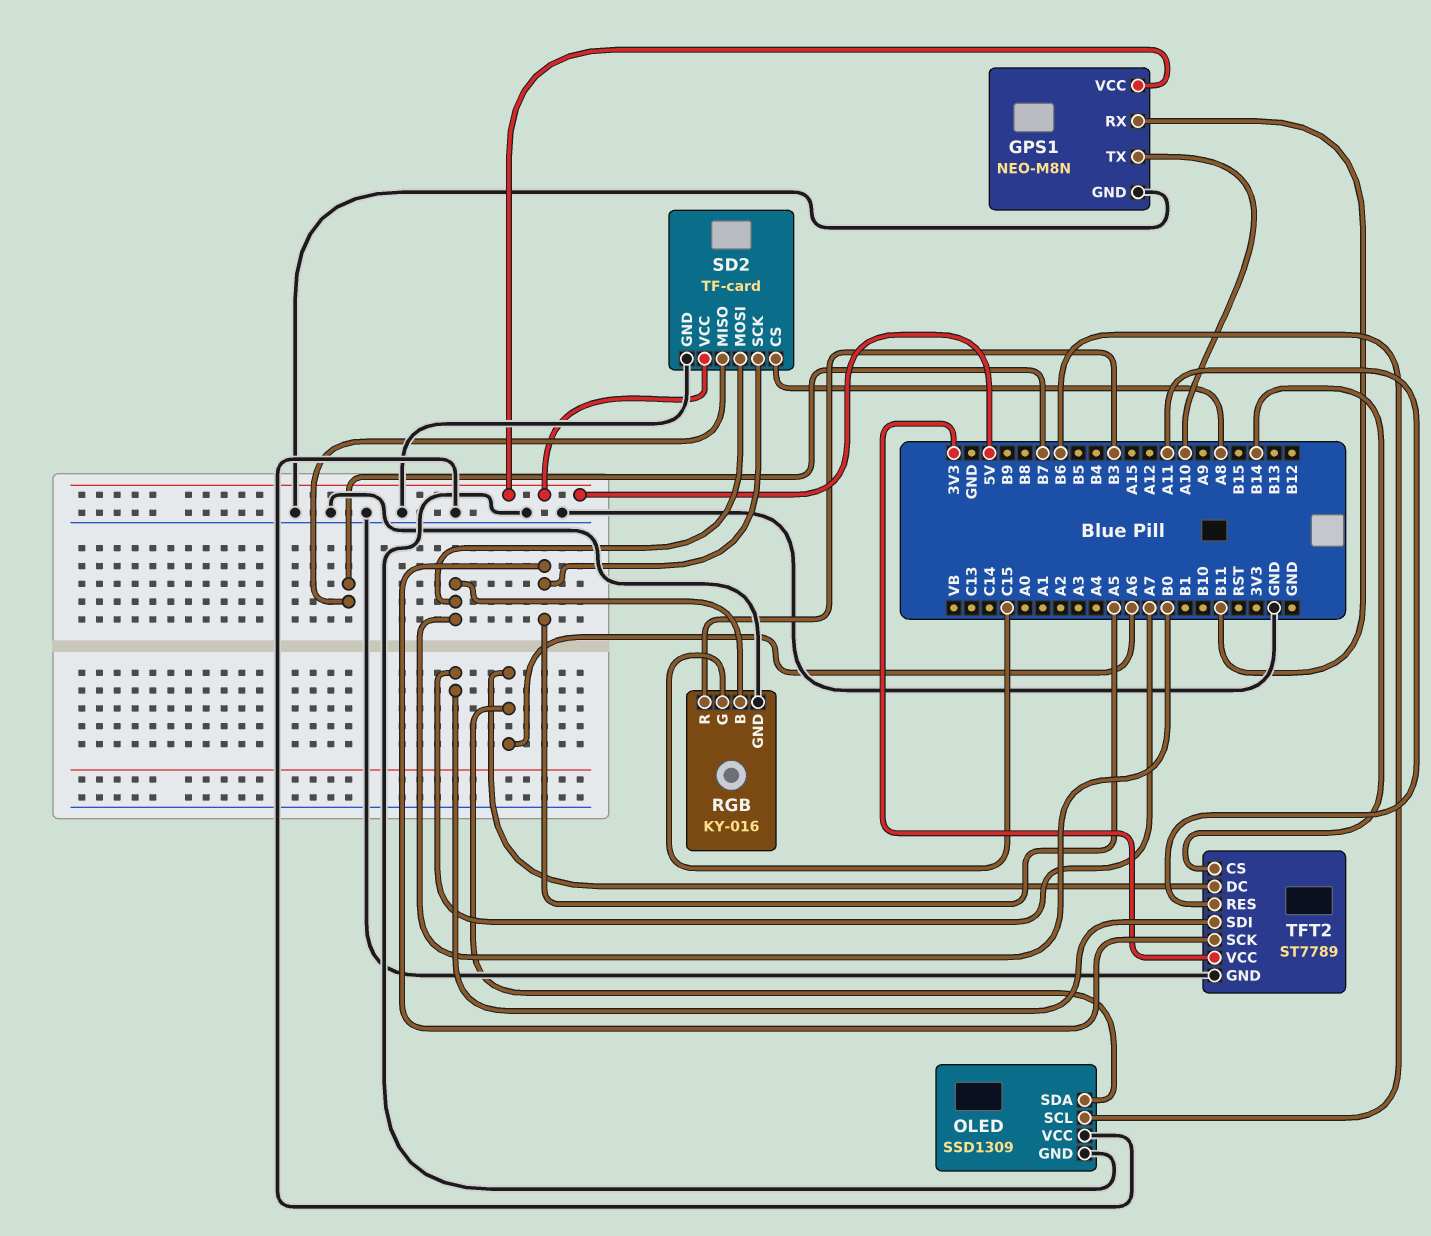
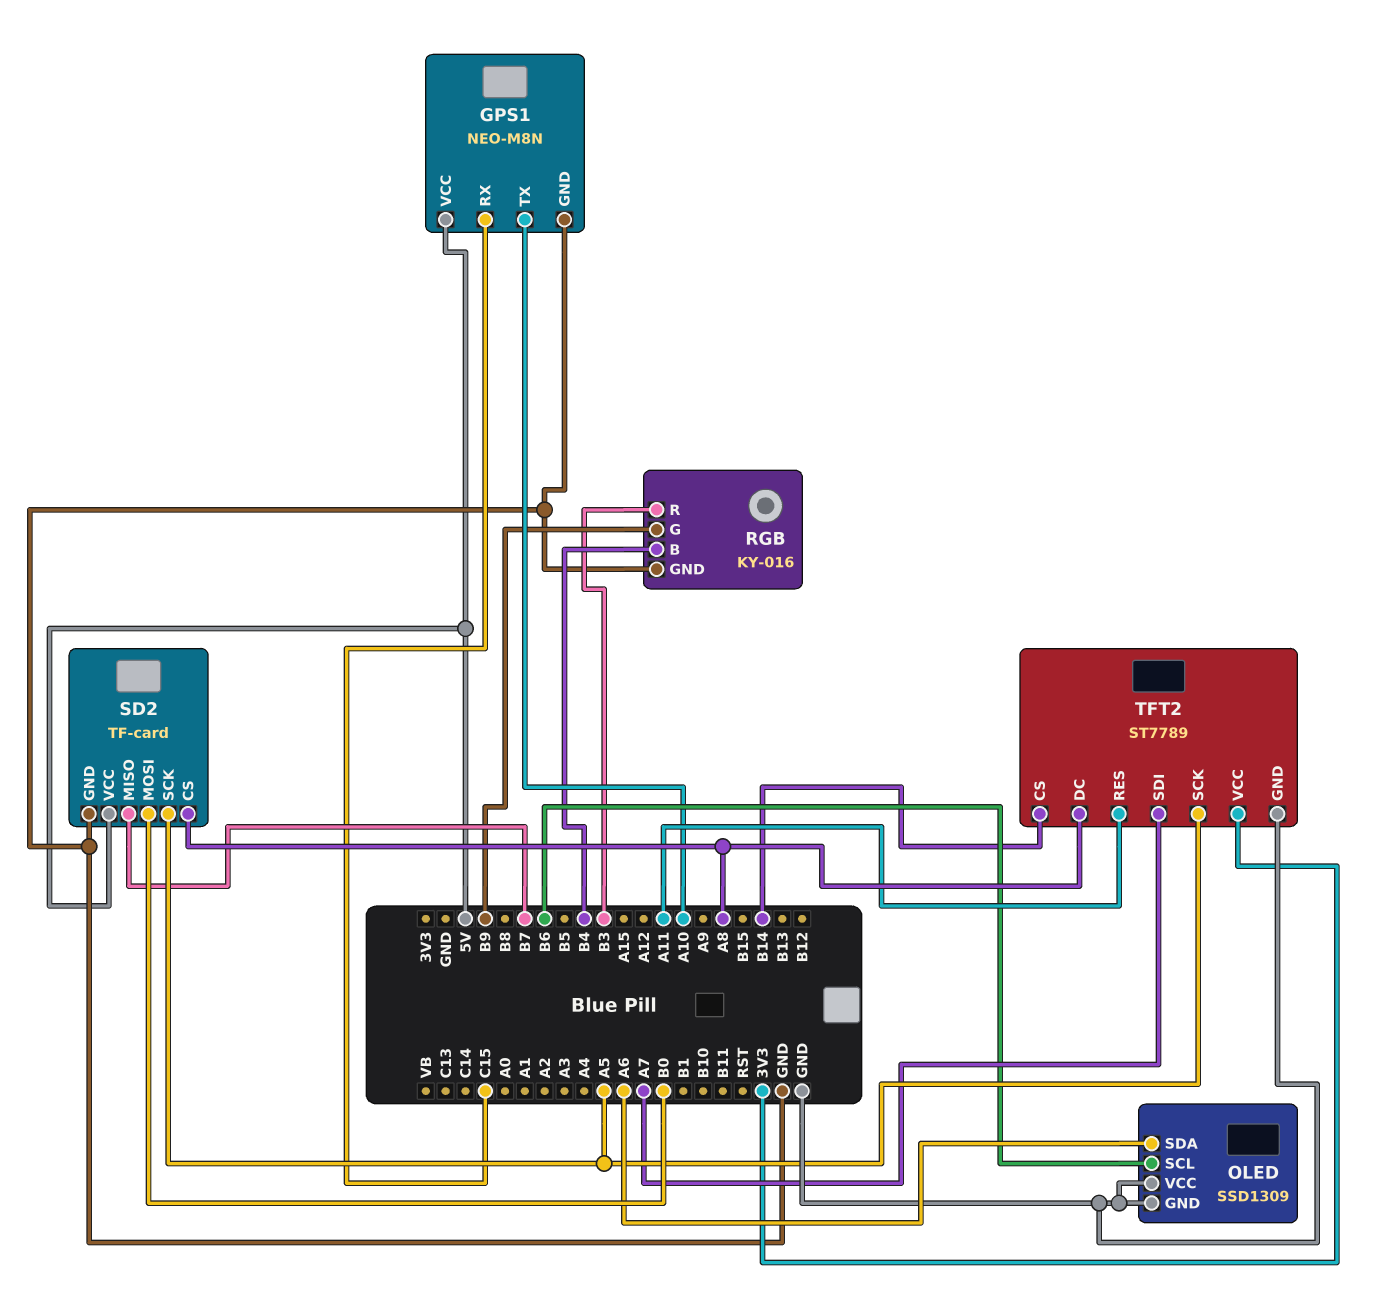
GPS1 pin RX: B11 -> C15
RGB pin B: B0 -> B4
RGB pin G: C15 -> B9
TFT2 pin DC: A6 -> A8

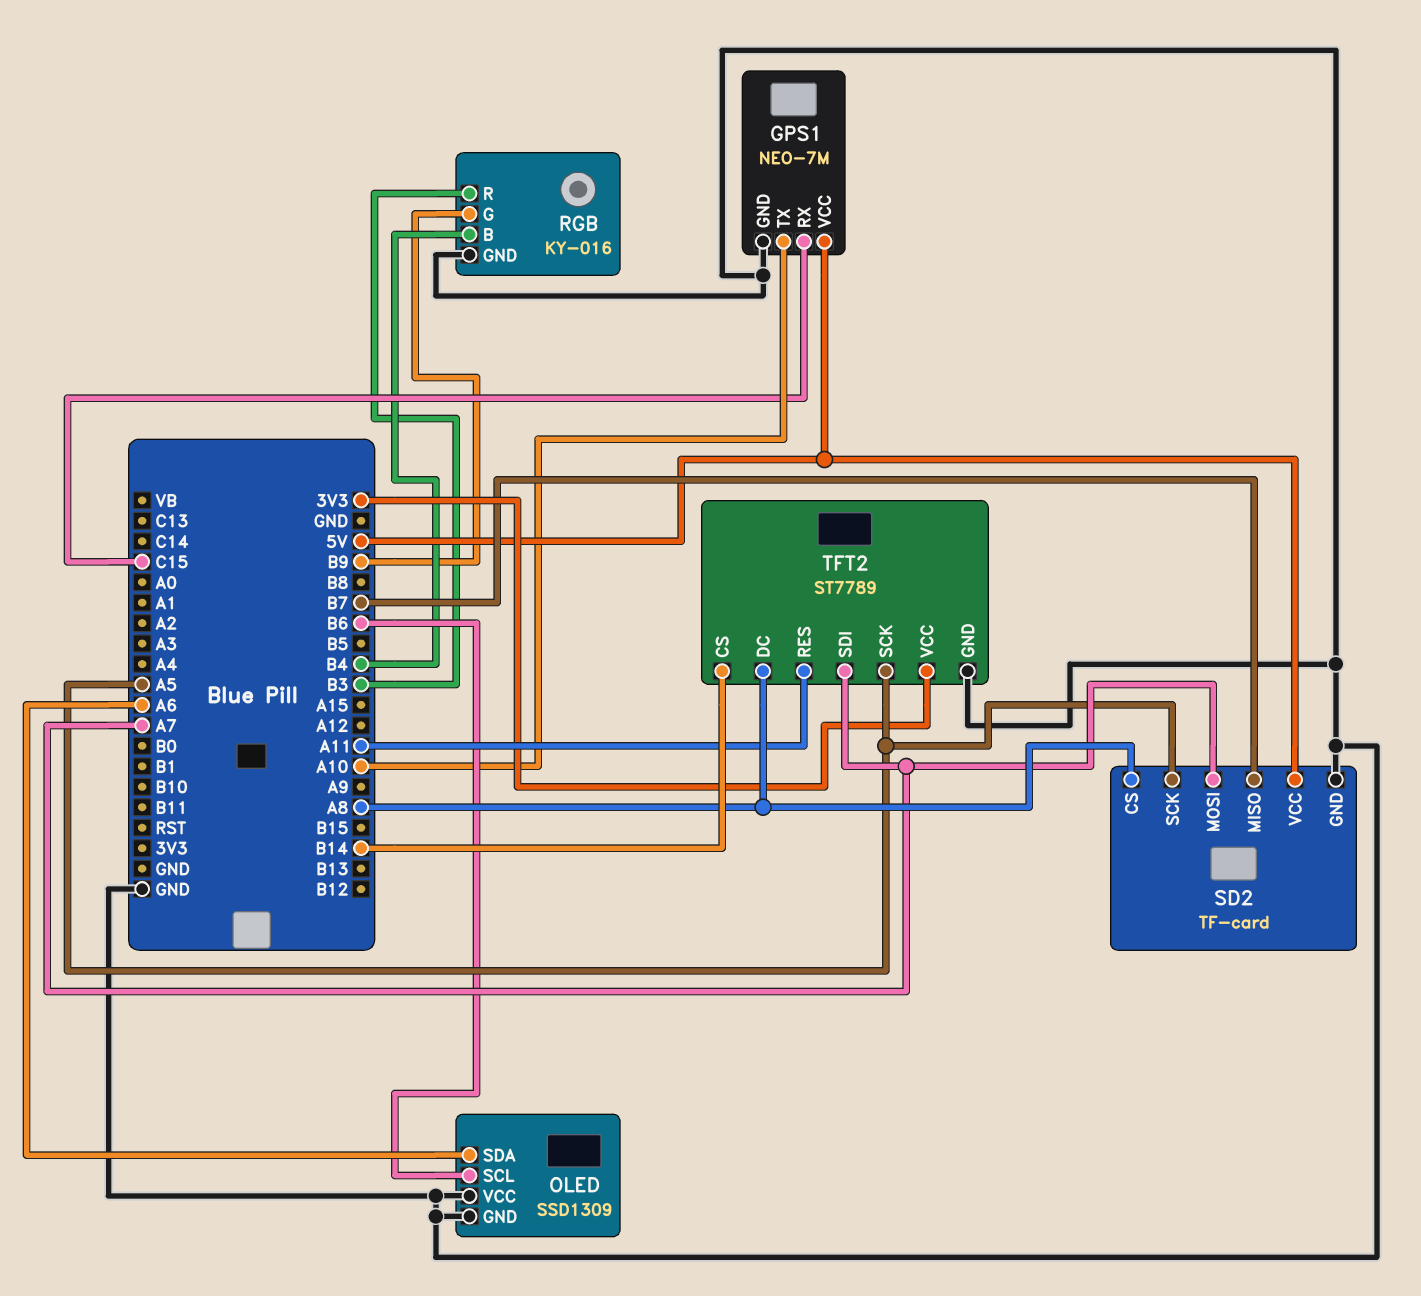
GPS1: NEO-M8N -> NEO-7M
SD2 pin MOSI: B0 -> A7

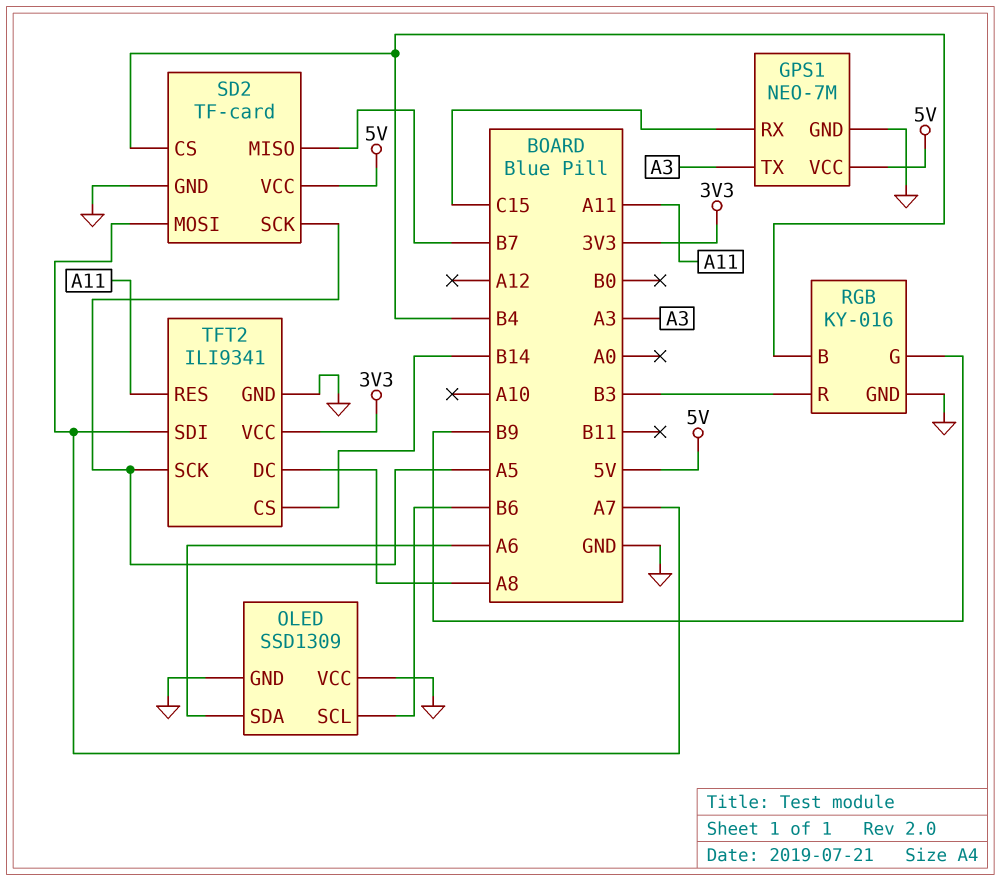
GPS1 pin TX: A10 -> A3
SD2 pin CS: A8 -> B4
TFT2: ST7789 -> ILI9341

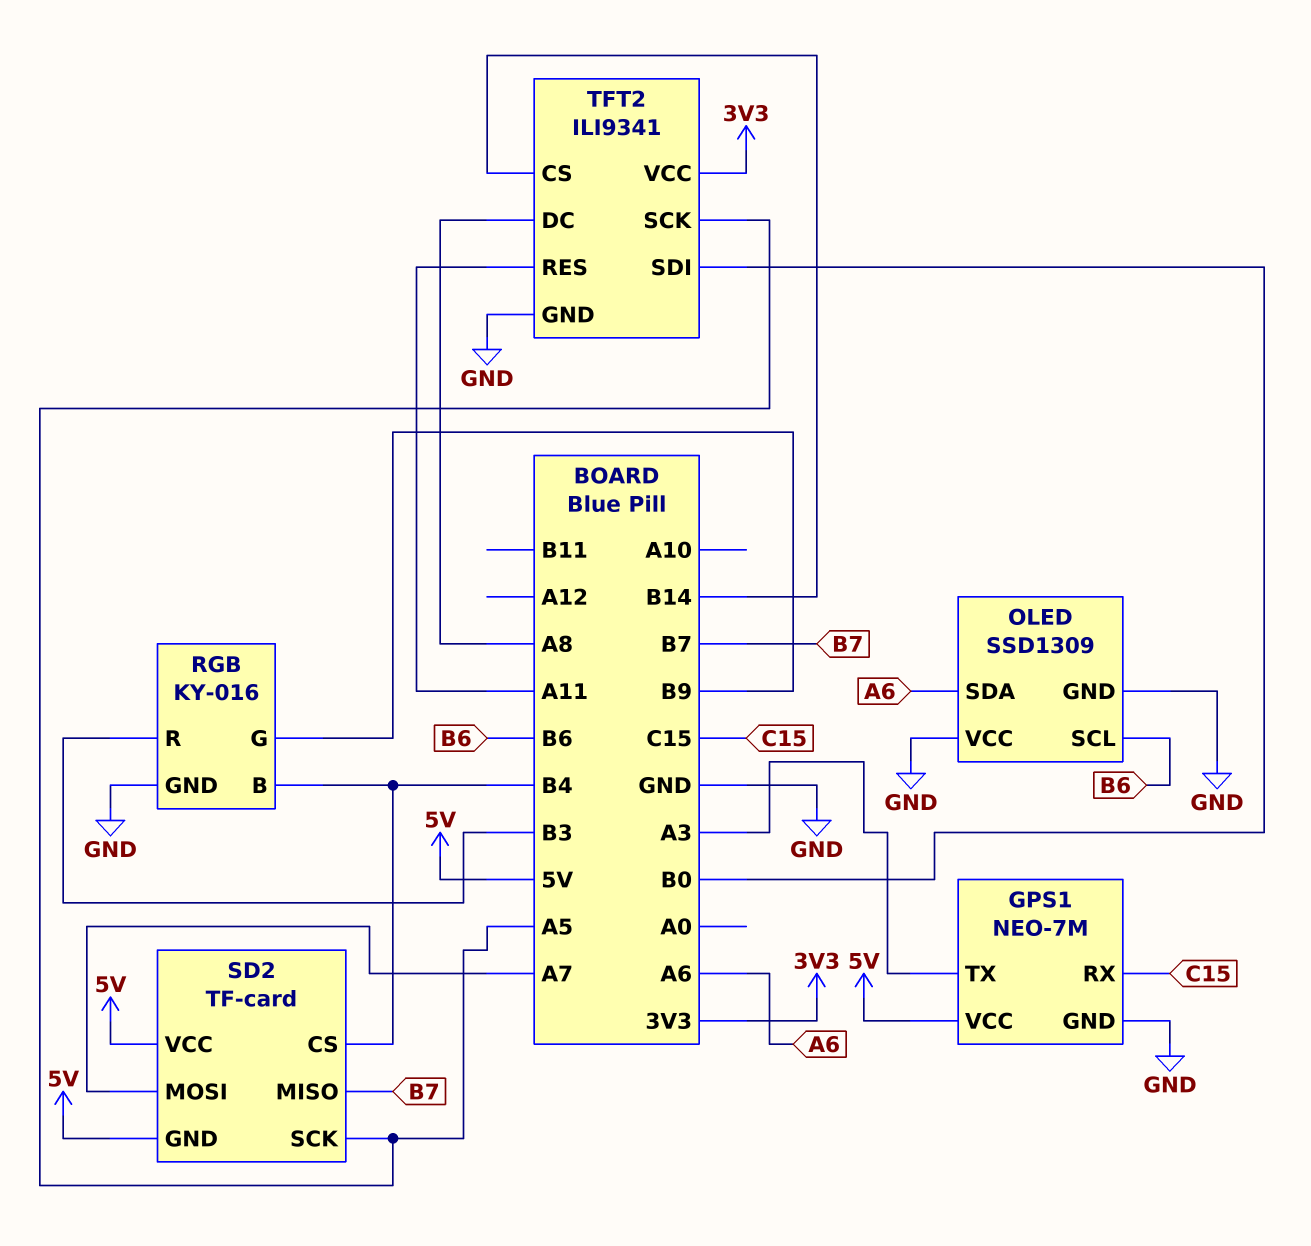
SD2 pin GND: GND -> 5V
TFT2 pin SDI: A7 -> B0

